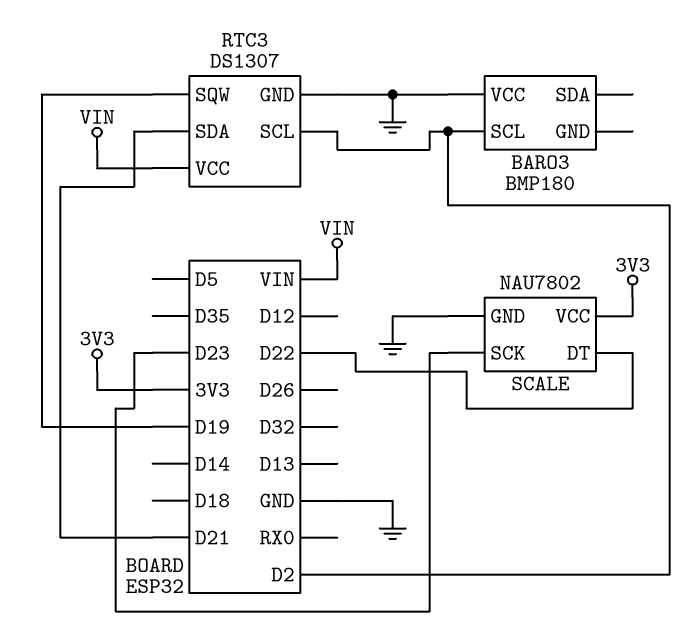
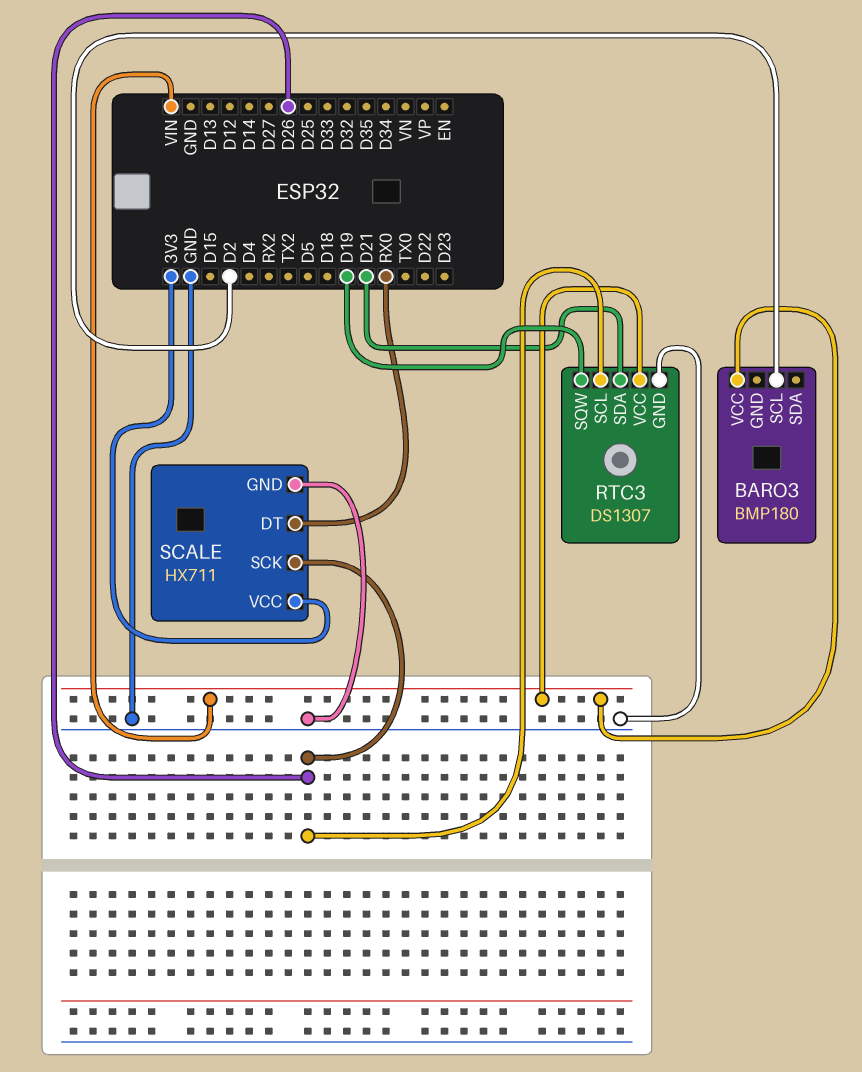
BARO3 pin VCC: GND -> VIN
RTC3 pin SCL: D2 -> D26
SCALE: NAU7802 -> HX711
SCALE pin DT: D22 -> RX0
SCALE pin SCK: D23 -> D26

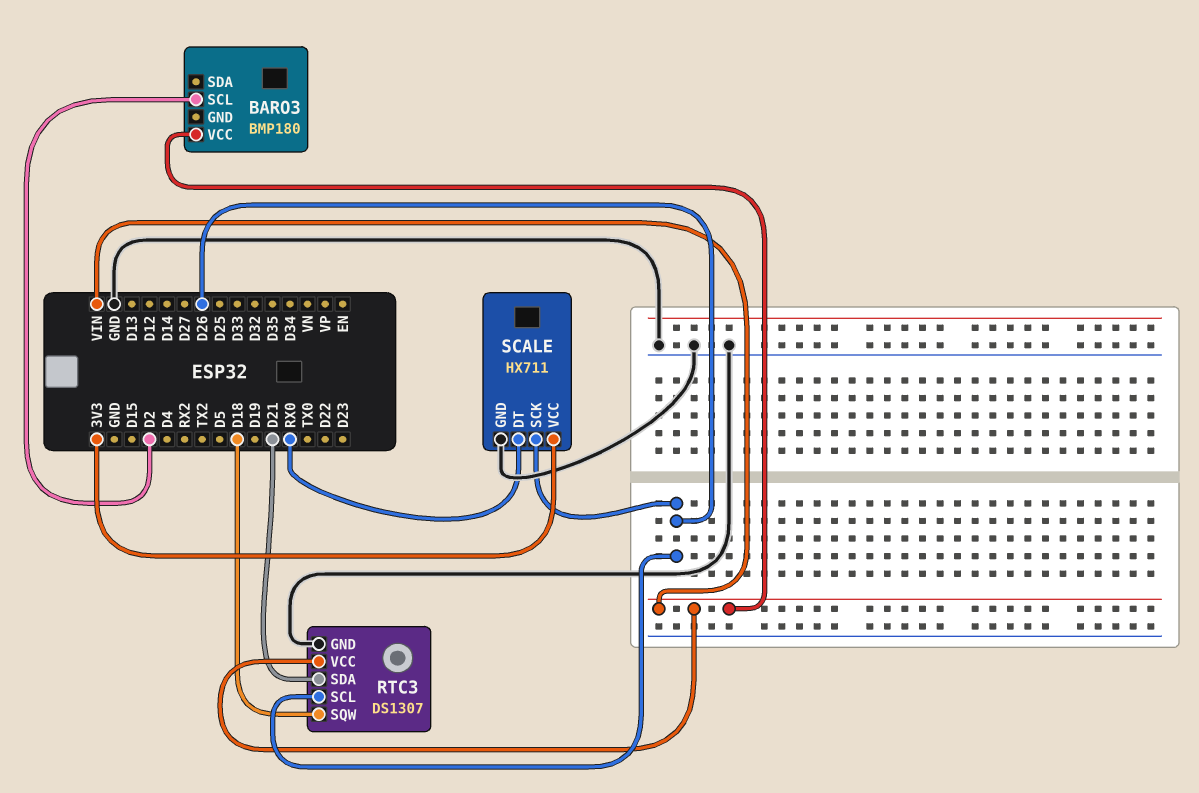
RTC3 pin SQW: D19 -> D18

